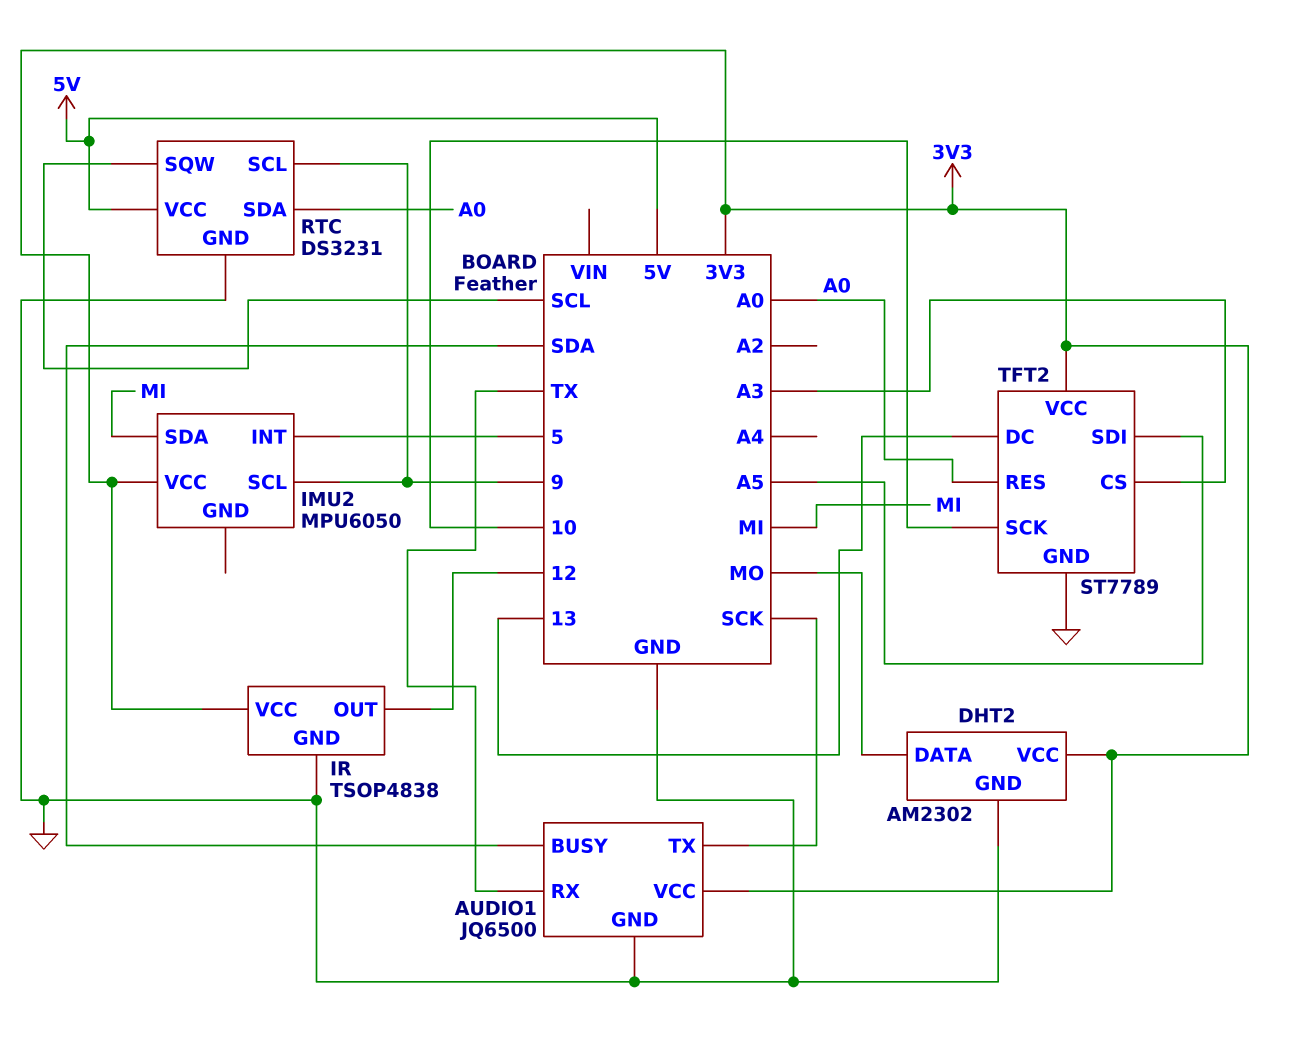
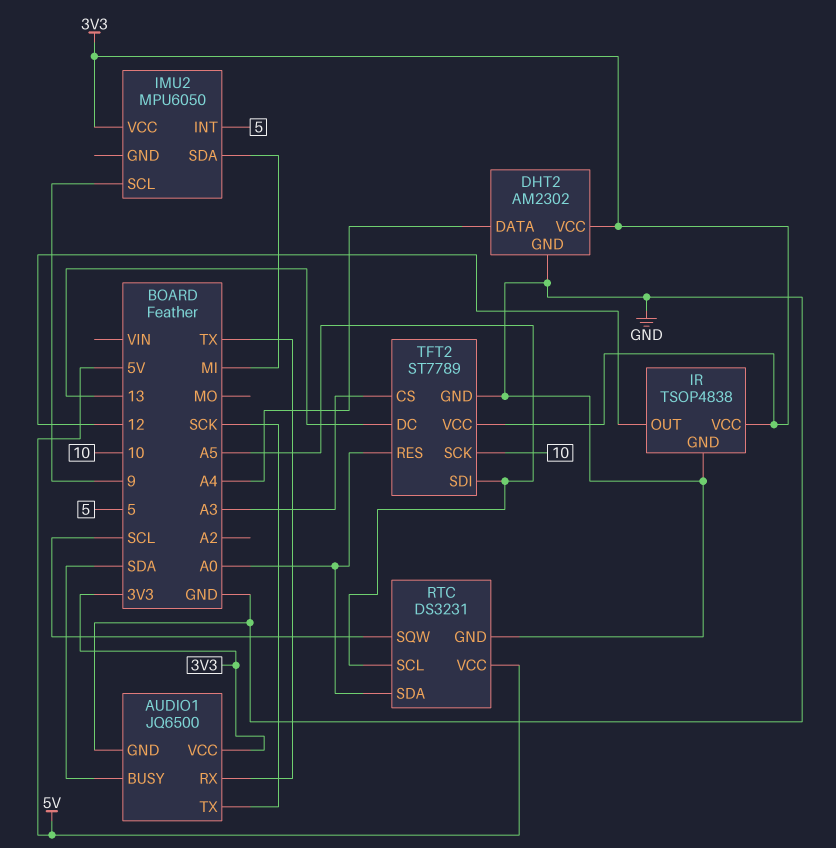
DHT2 pin DATA: MO -> A4
RTC pin SCL: 9 -> A5

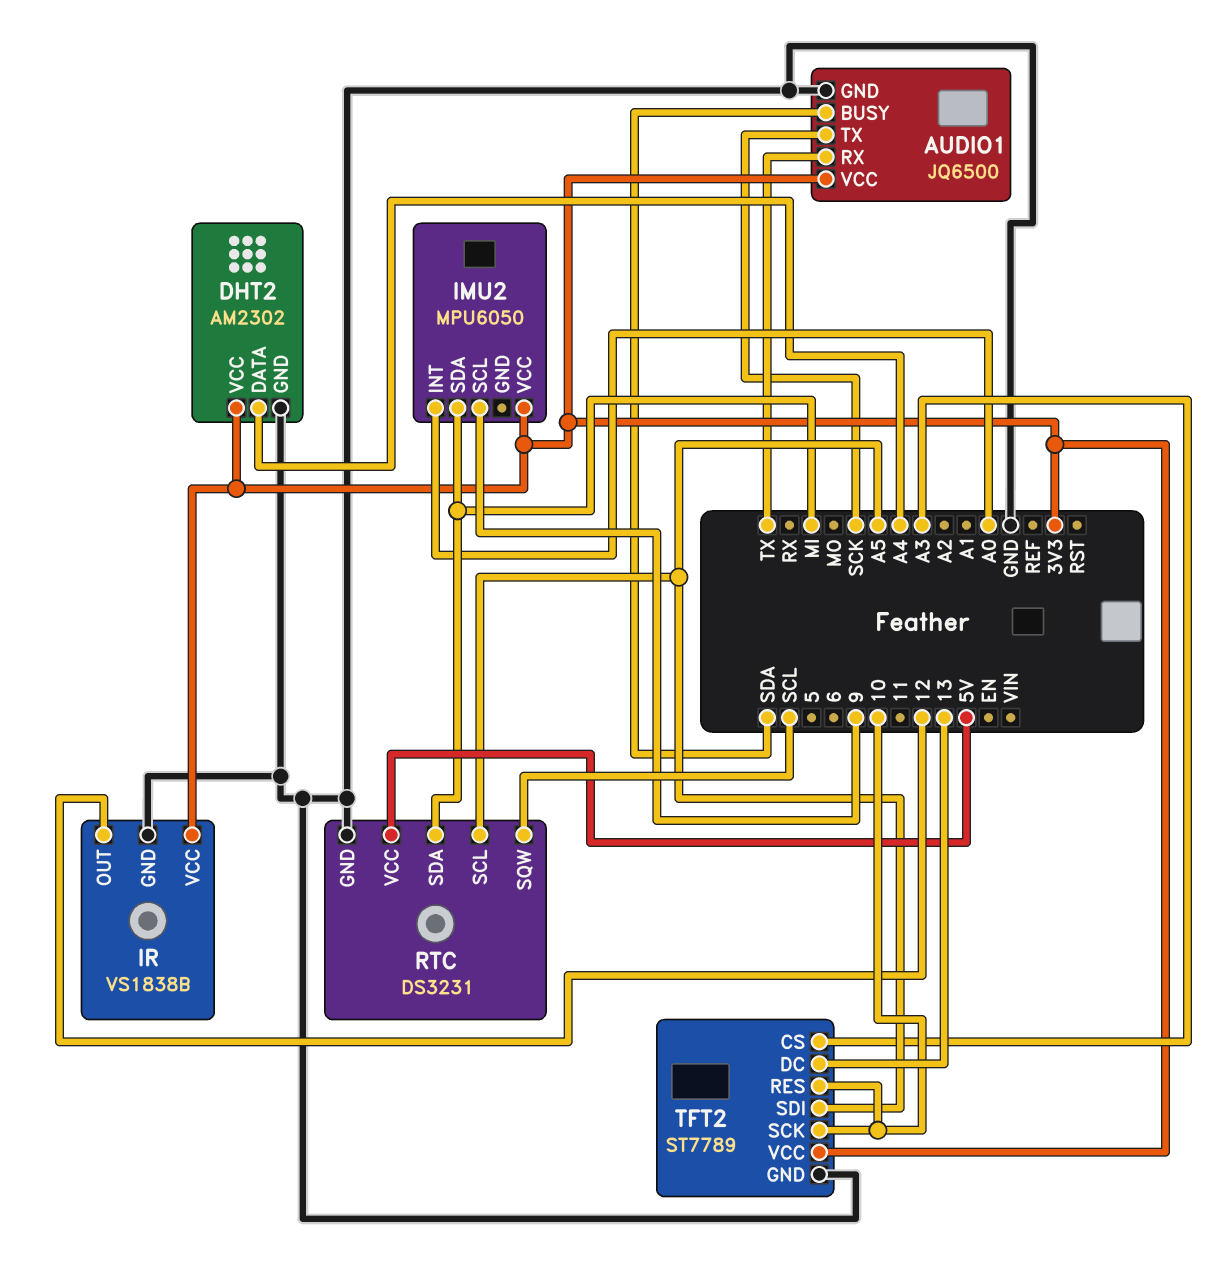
IMU2 pin INT: 5 -> A0
IR: TSOP4838 -> VS1838B
RTC pin SDA: A0 -> MI
TFT2 pin RES: A0 -> 10

